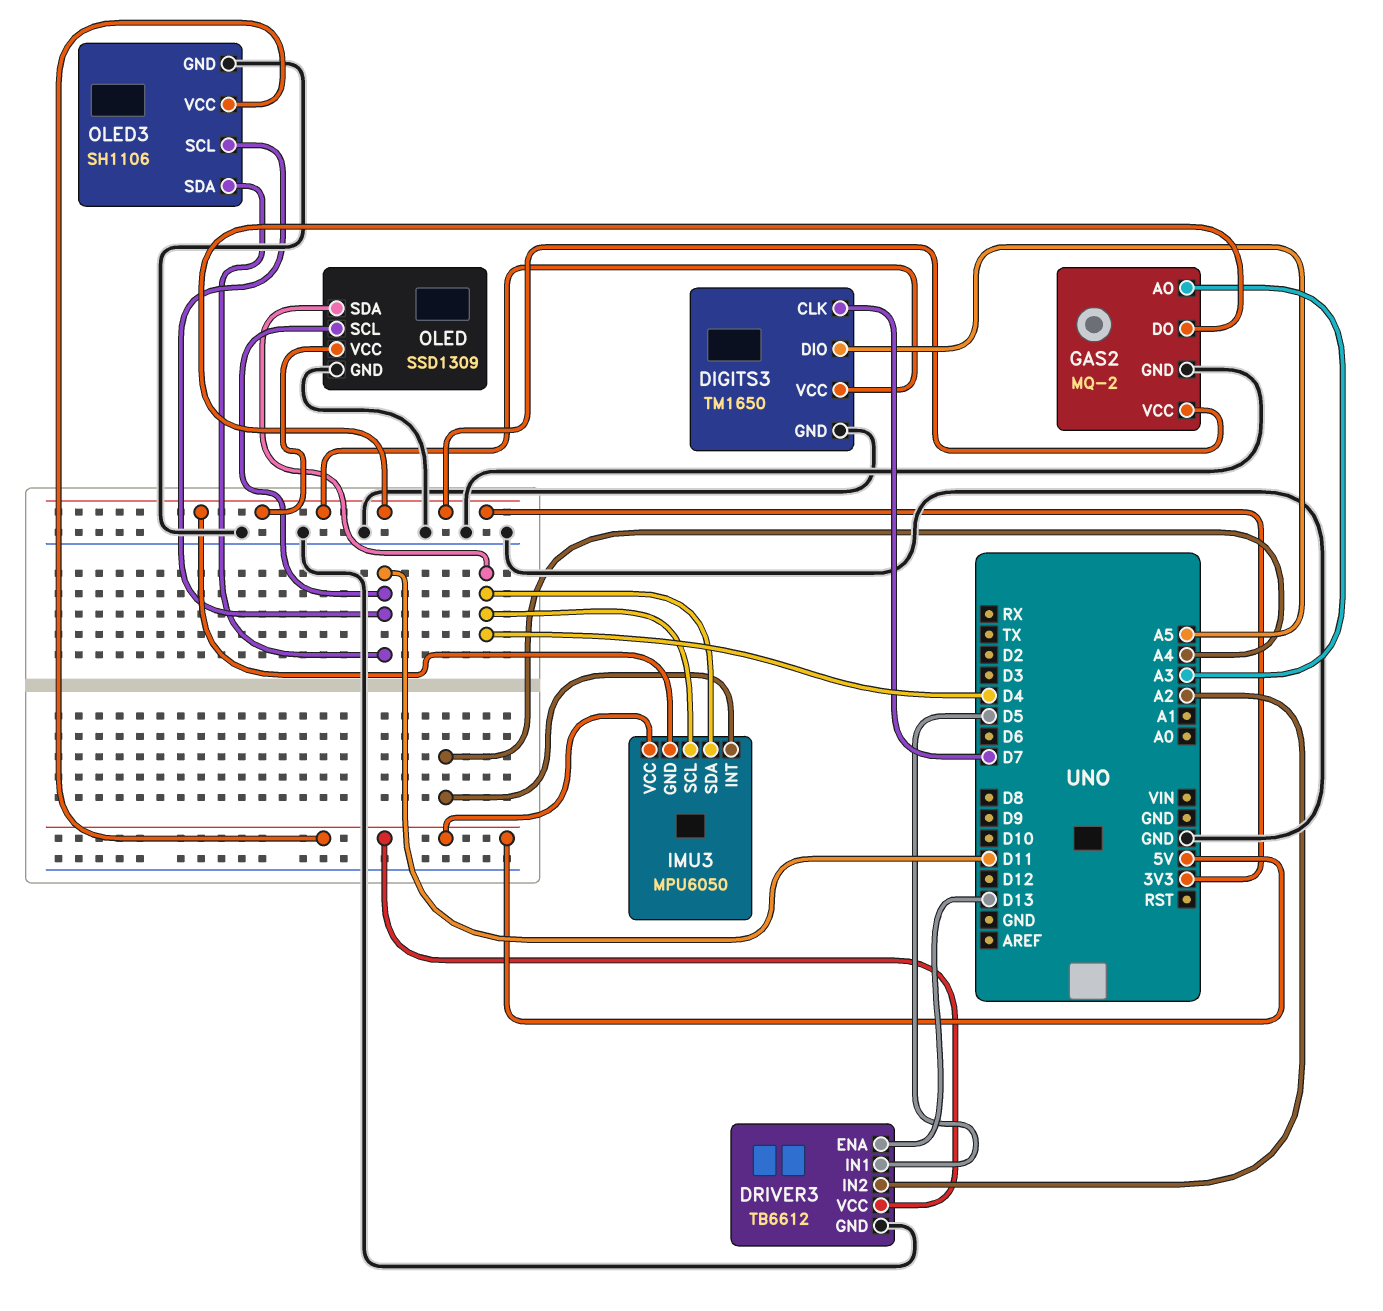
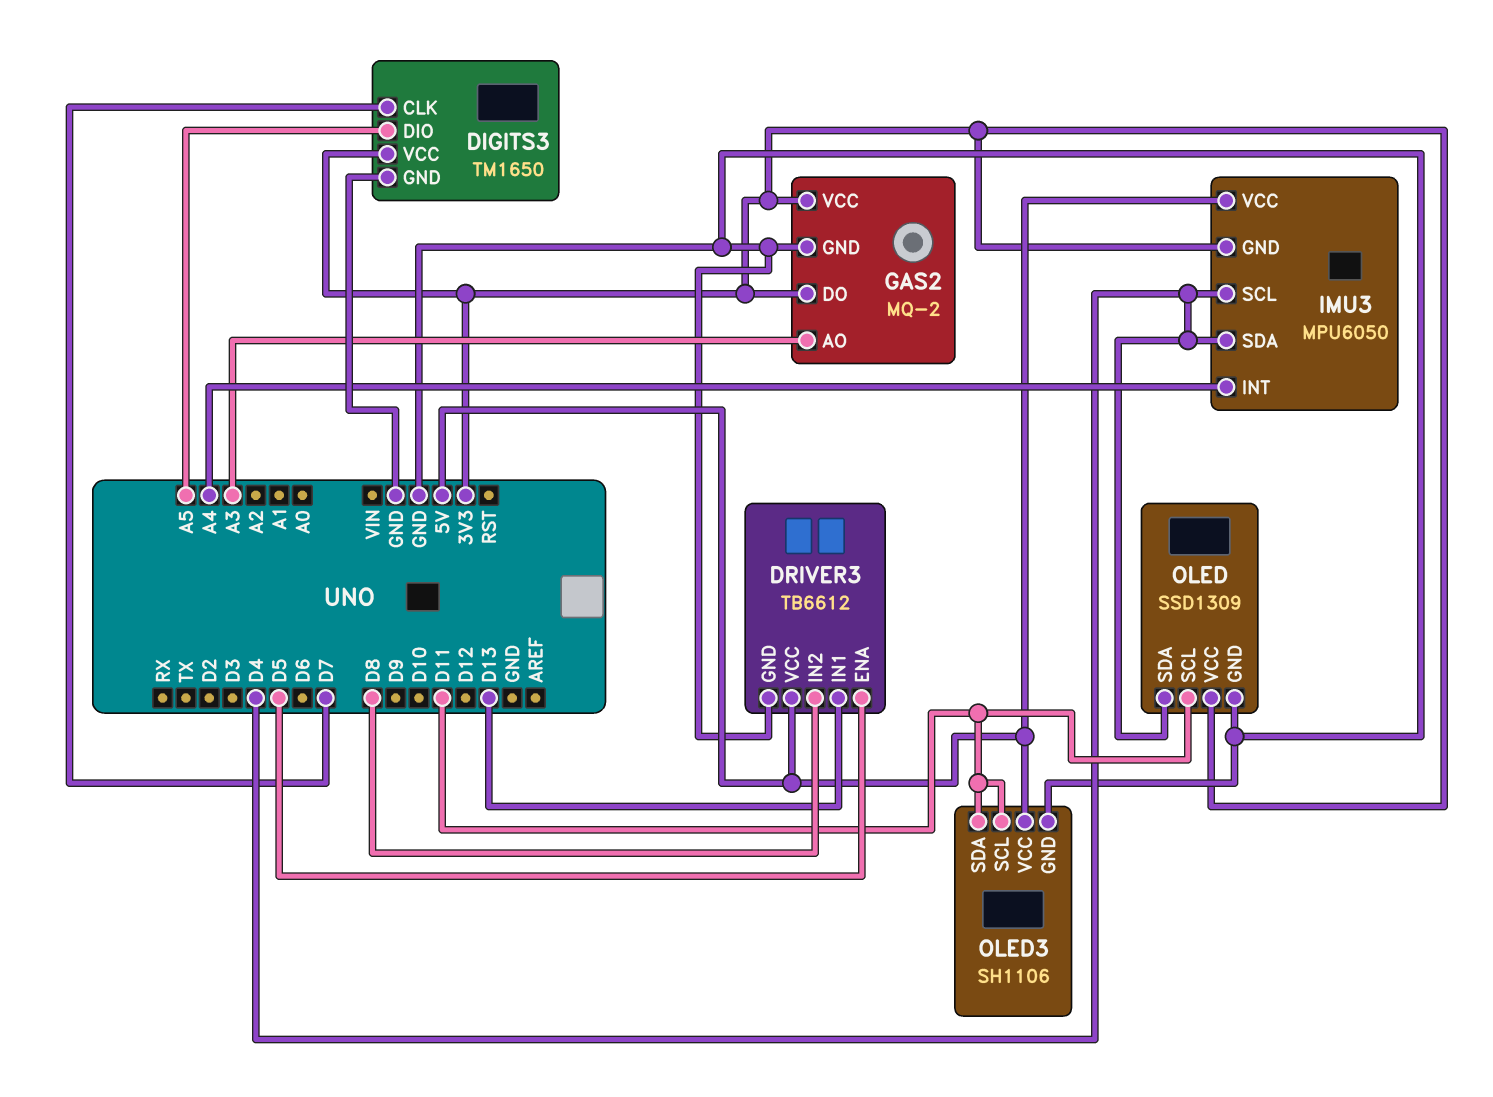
DRIVER3 pin ENA: D13 -> D5
DRIVER3 pin IN1: D5 -> D13
DRIVER3 pin IN2: A2 -> D8

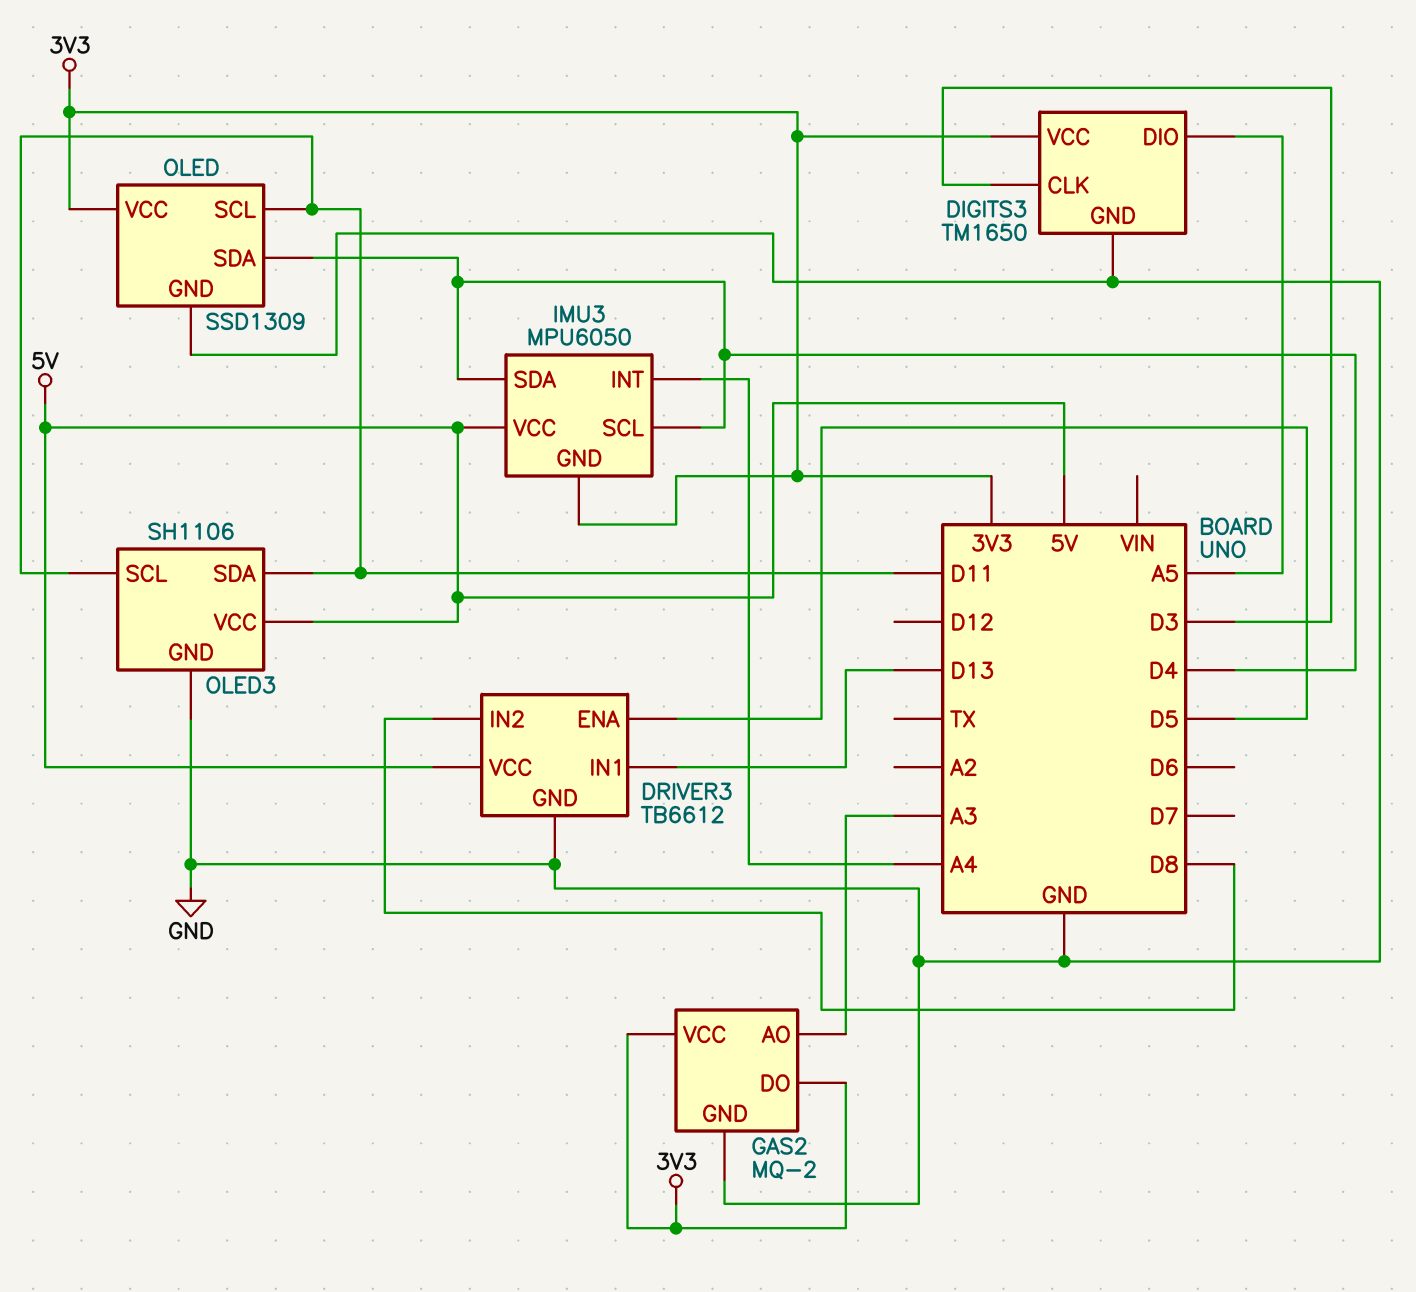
DIGITS3 pin CLK: D7 -> D3

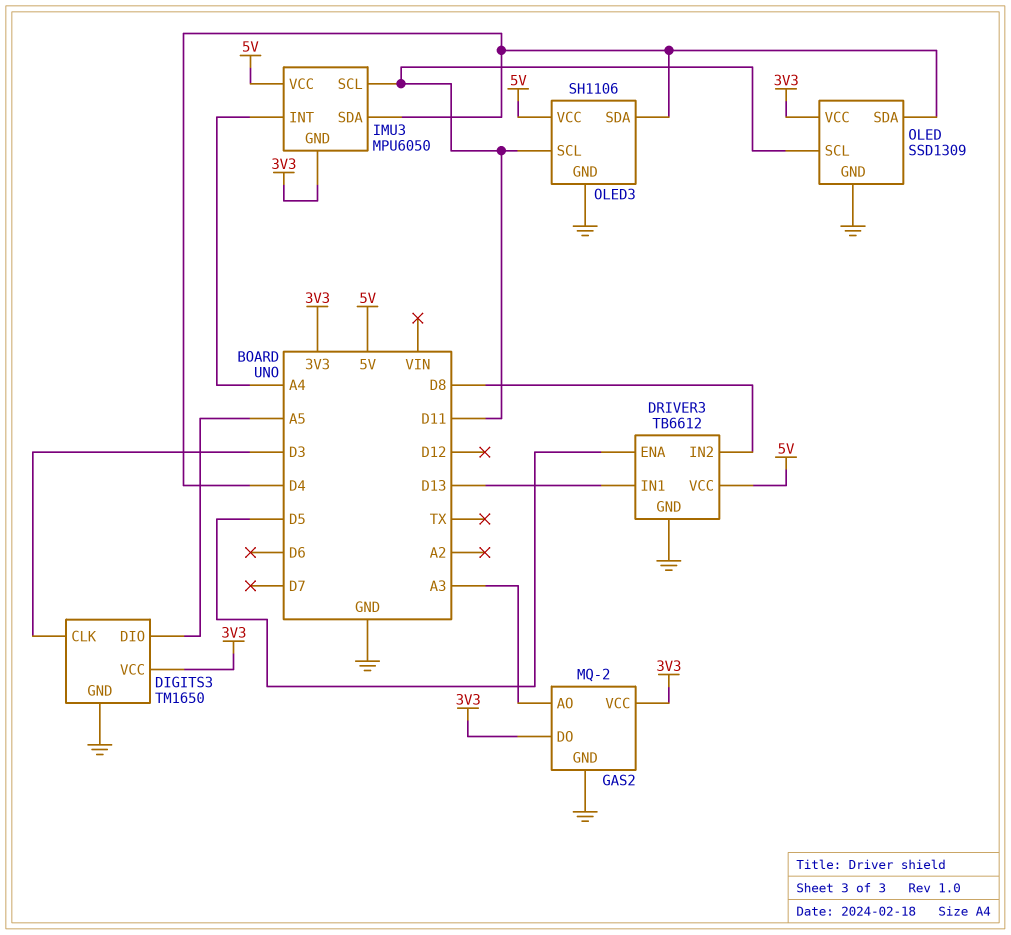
IMU3 pin SCL: D4 -> D11
OLED3 pin SDA: D11 -> D4

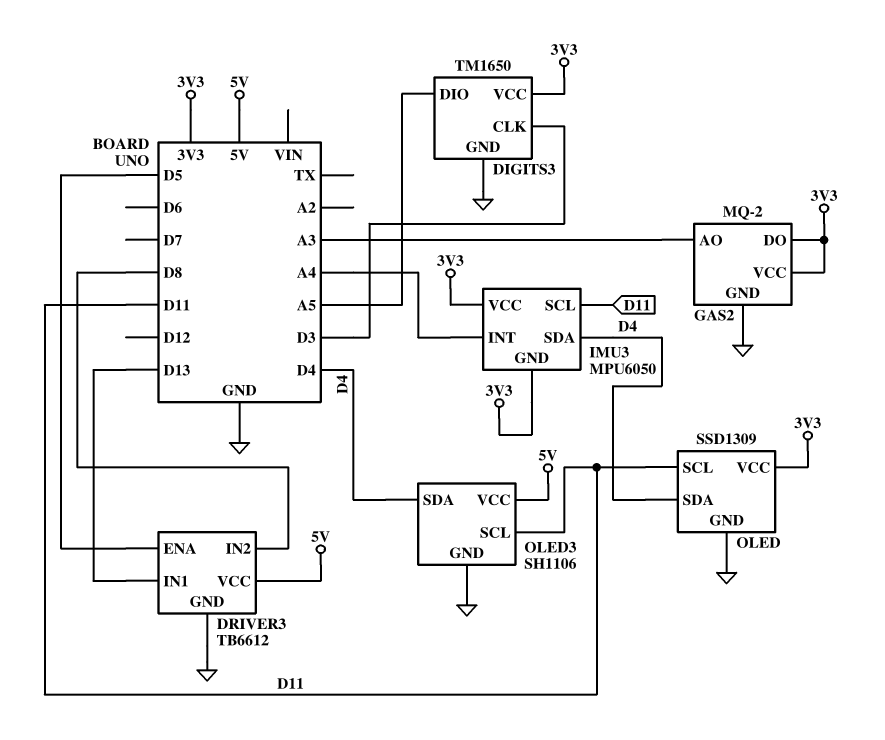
IMU3 pin VCC: 5V -> 3V3

